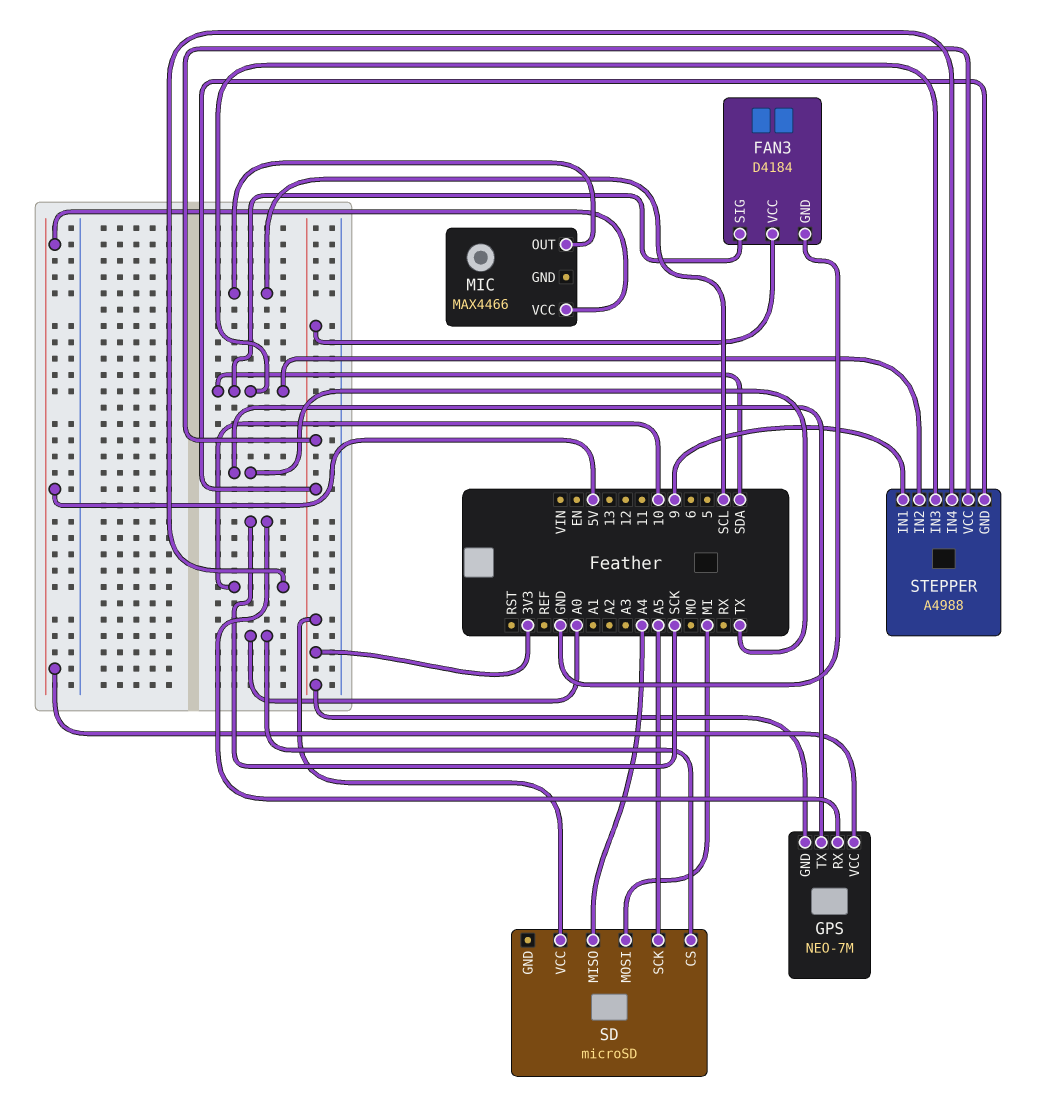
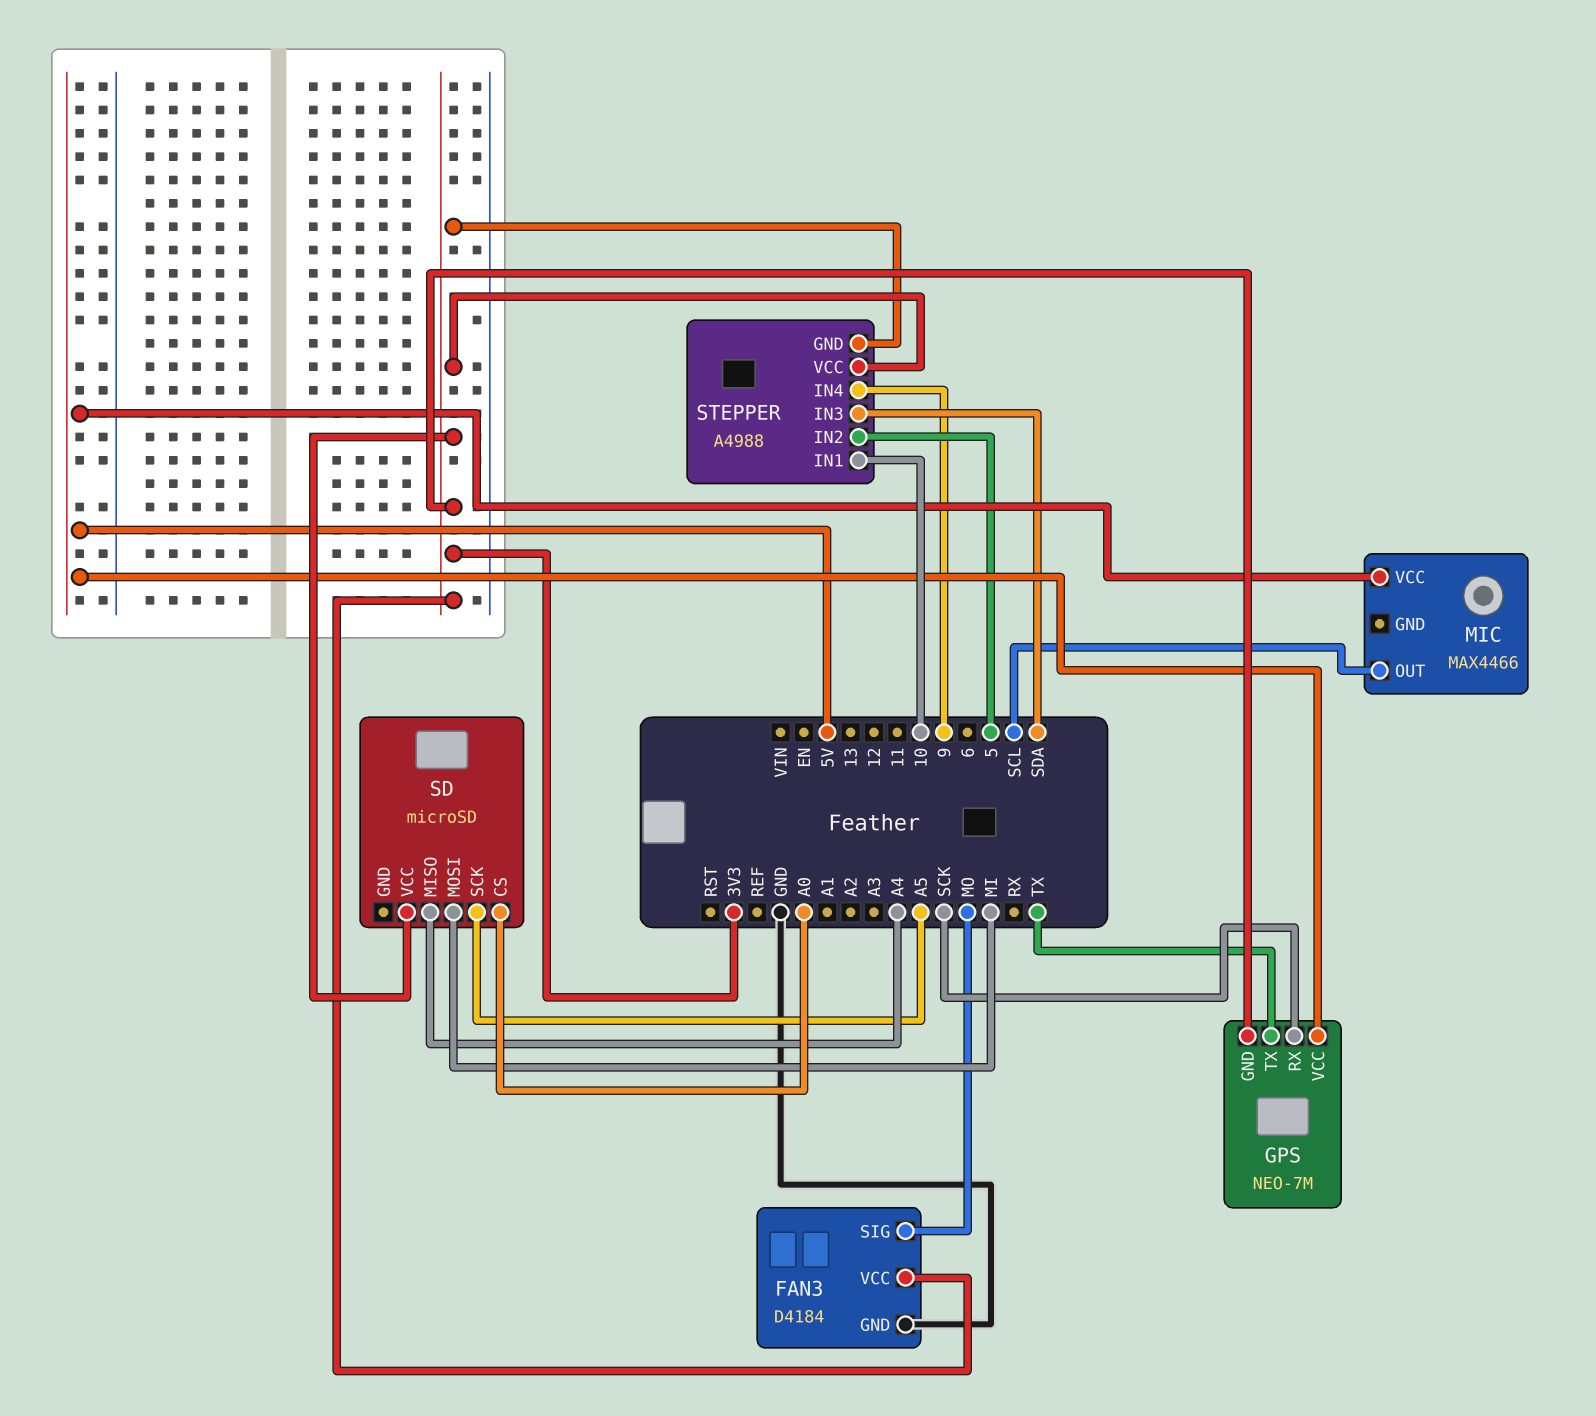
FAN3 pin SIG: SDA -> MO
STEPPER pin IN1: 9 -> 10
STEPPER pin IN2: SDA -> 5
STEPPER pin IN4: 10 -> 9

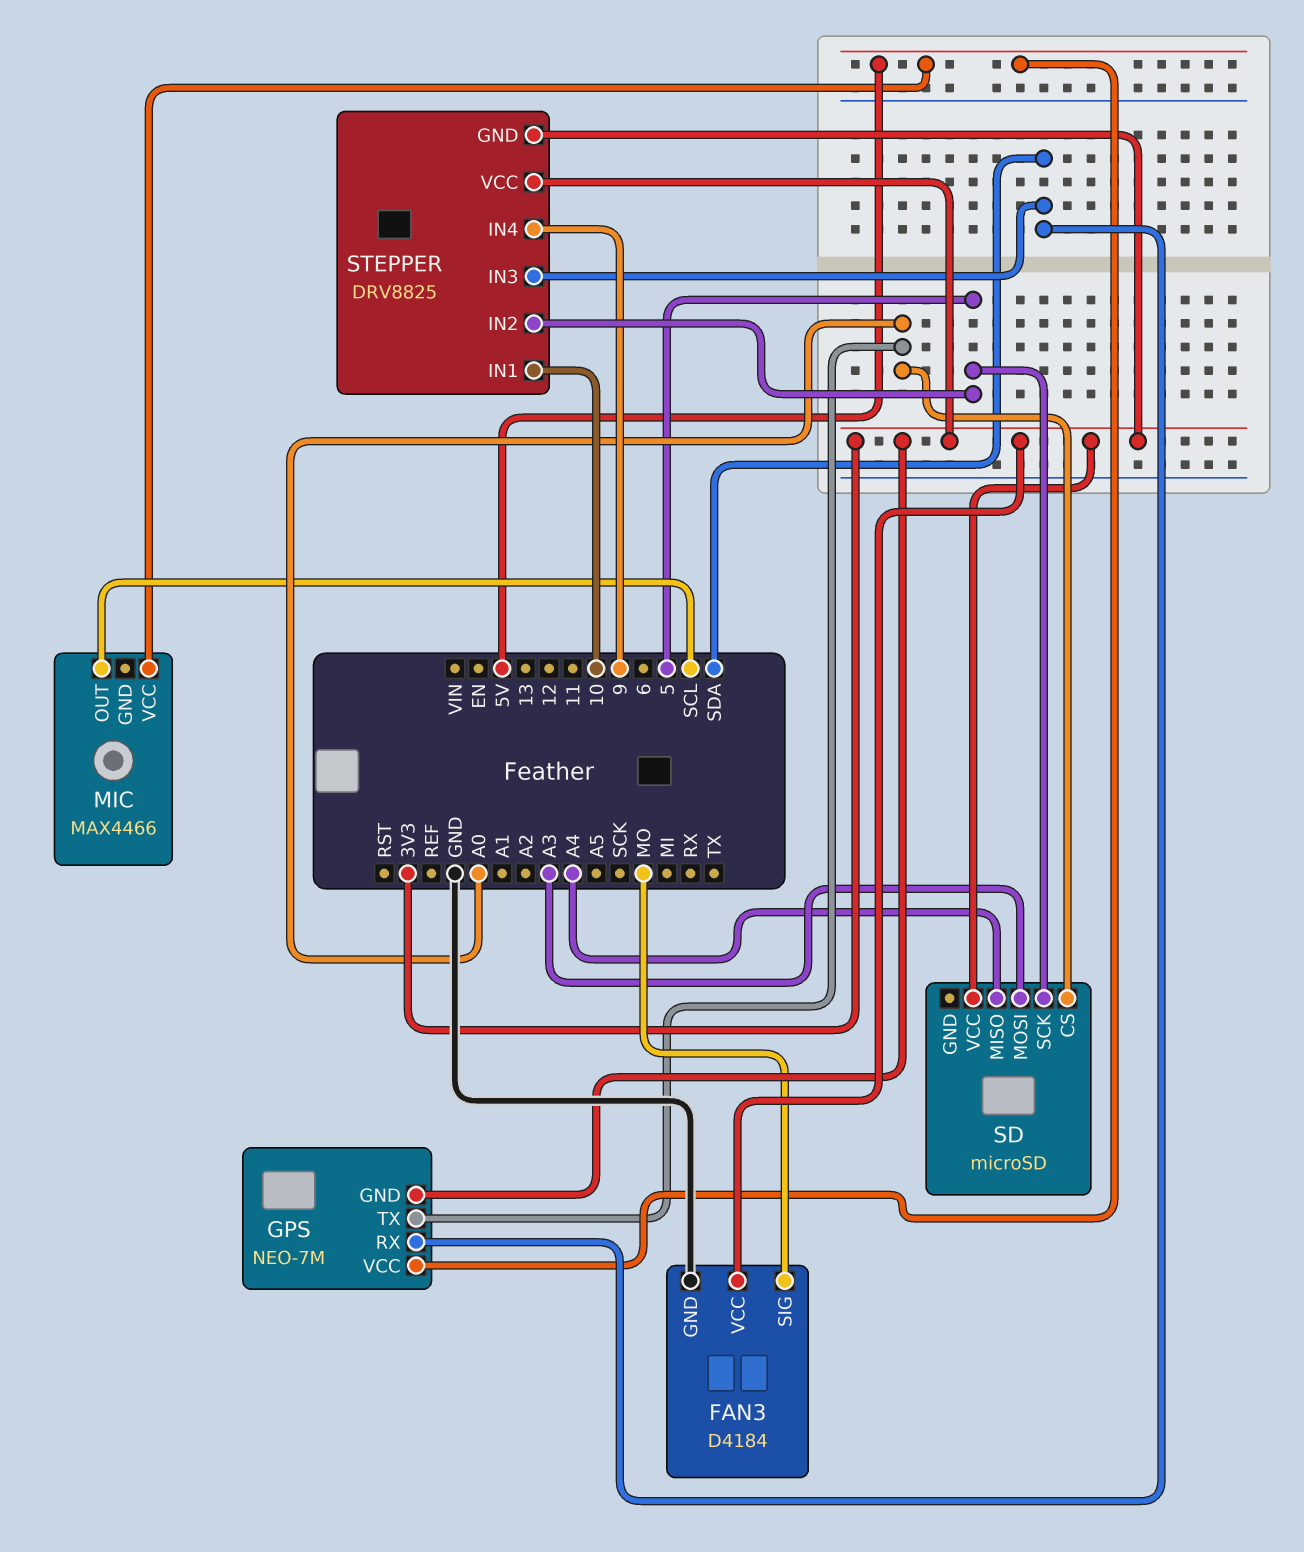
GPS pin RX: SCK -> SDA
GPS pin TX: TX -> A0
SD pin MOSI: MI -> A3
SD pin SCK: A5 -> 5
STEPPER: A4988 -> DRV8825

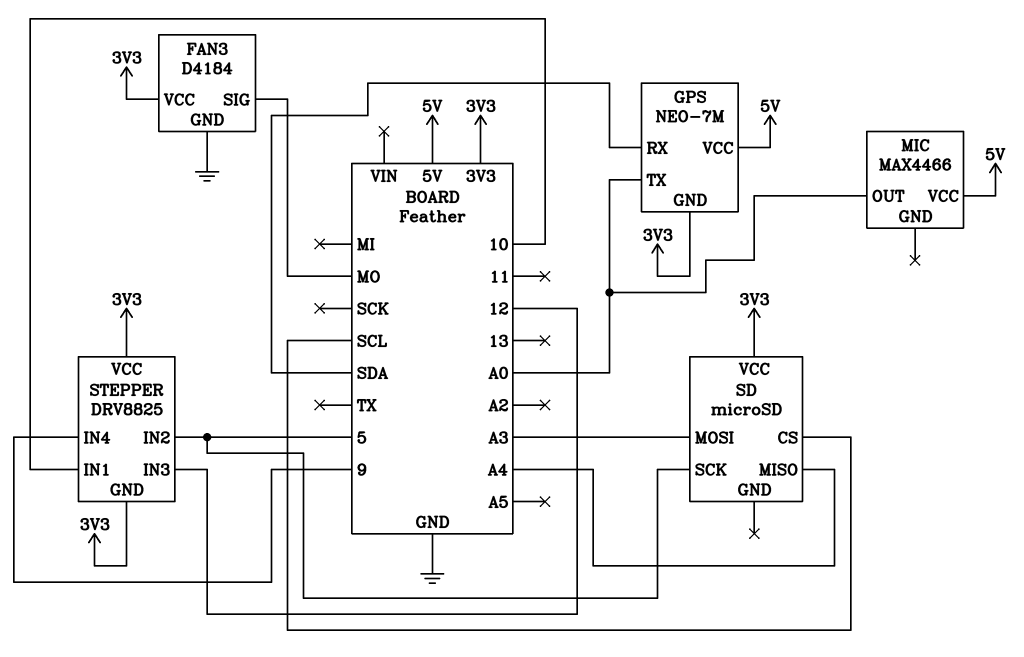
MIC pin OUT: SCL -> A0
SD pin CS: A0 -> SCL
STEPPER pin IN3: SDA -> 12

